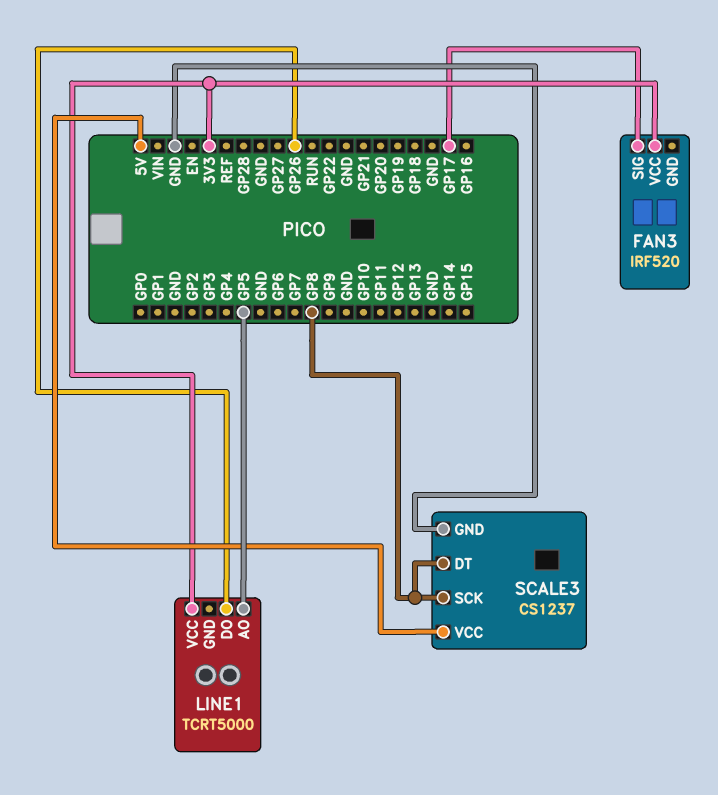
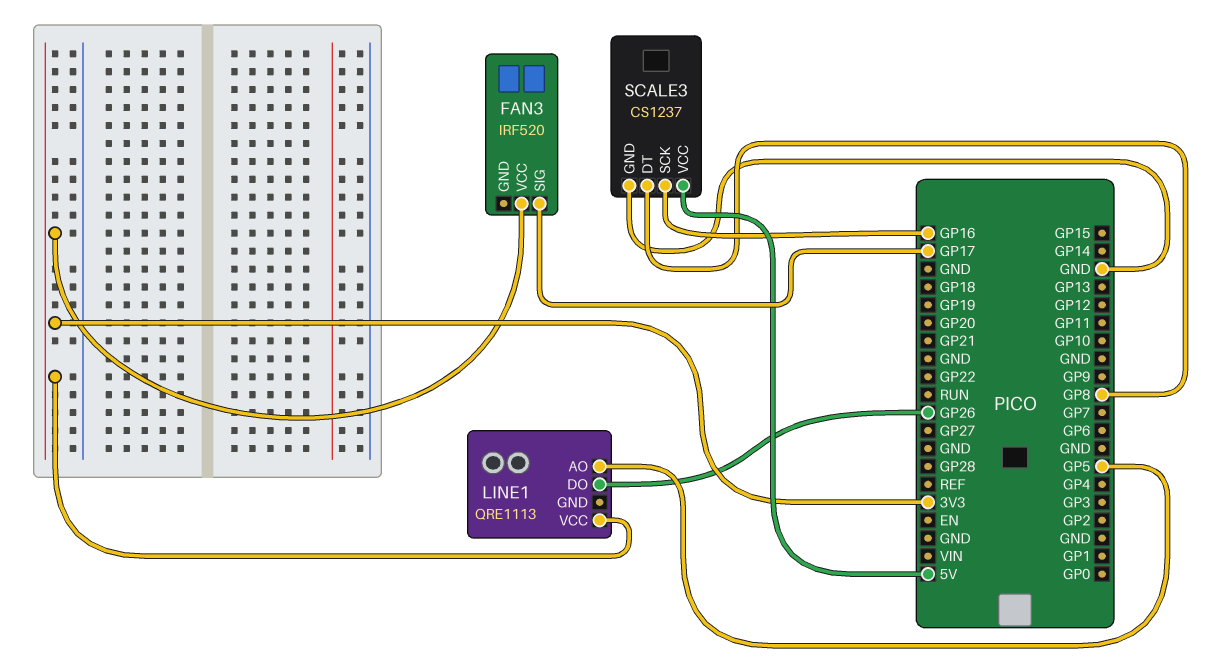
LINE1: TCRT5000 -> QRE1113
SCALE3 pin SCK: GP8 -> GP16

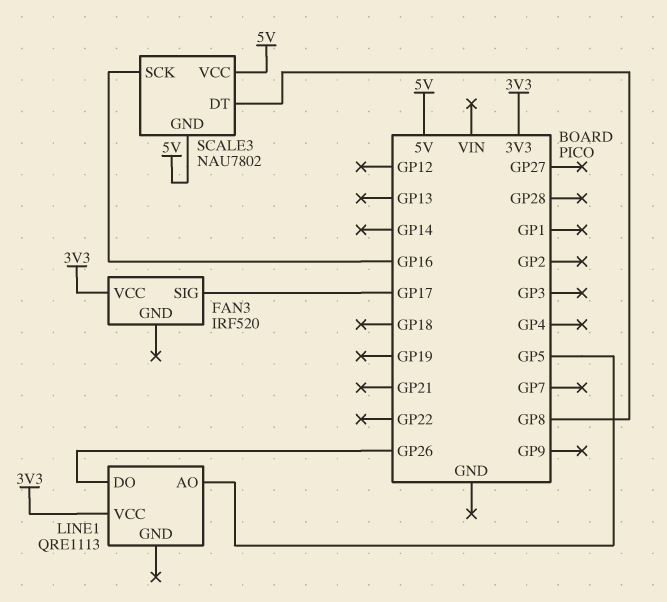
SCALE3: CS1237 -> NAU7802
SCALE3 pin GND: GND -> 5V

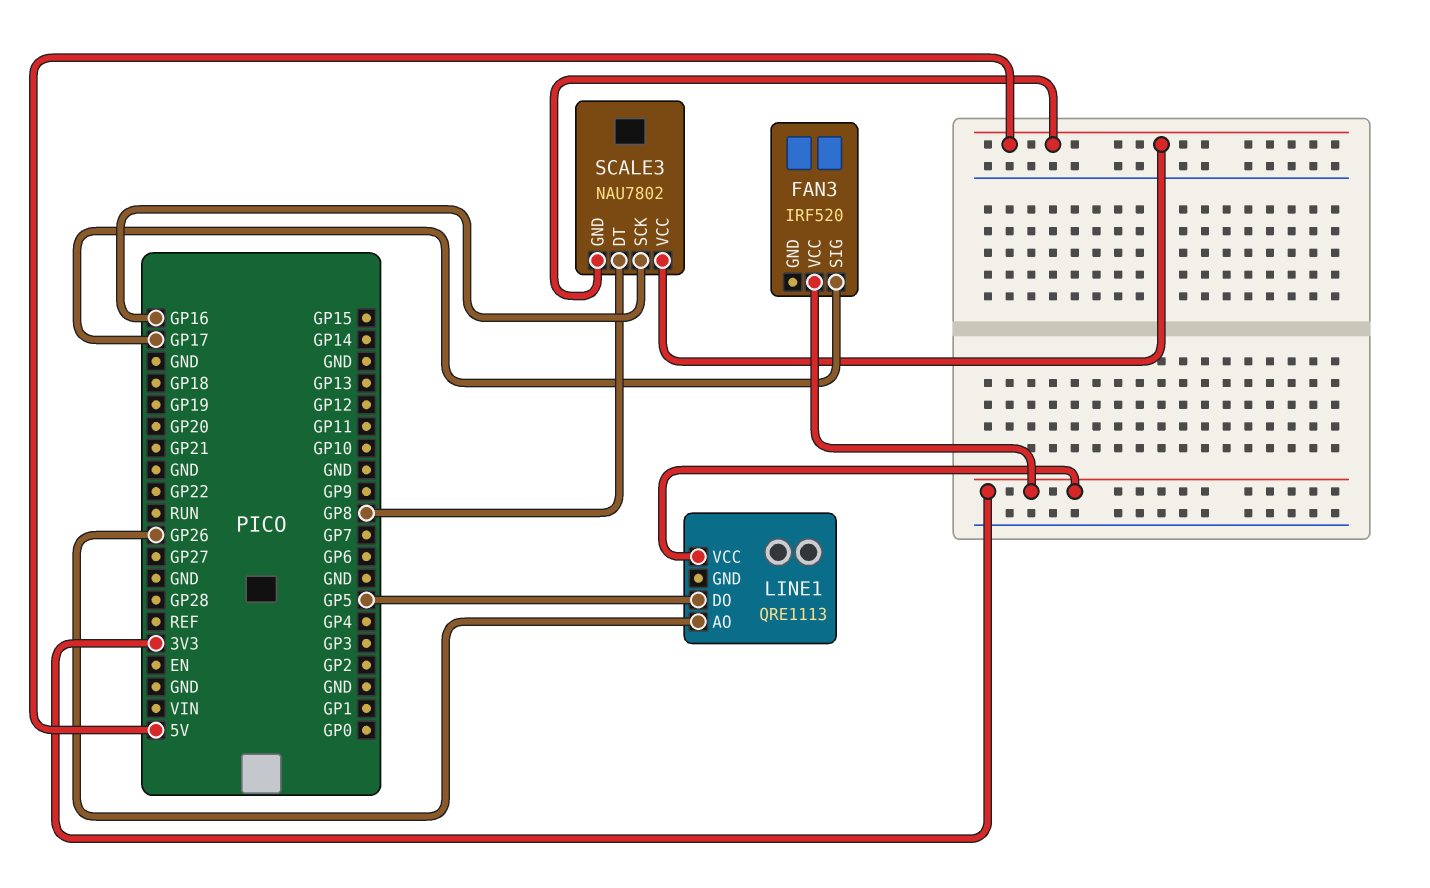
LINE1 pin AO: GP5 -> GP26
LINE1 pin DO: GP26 -> GP5

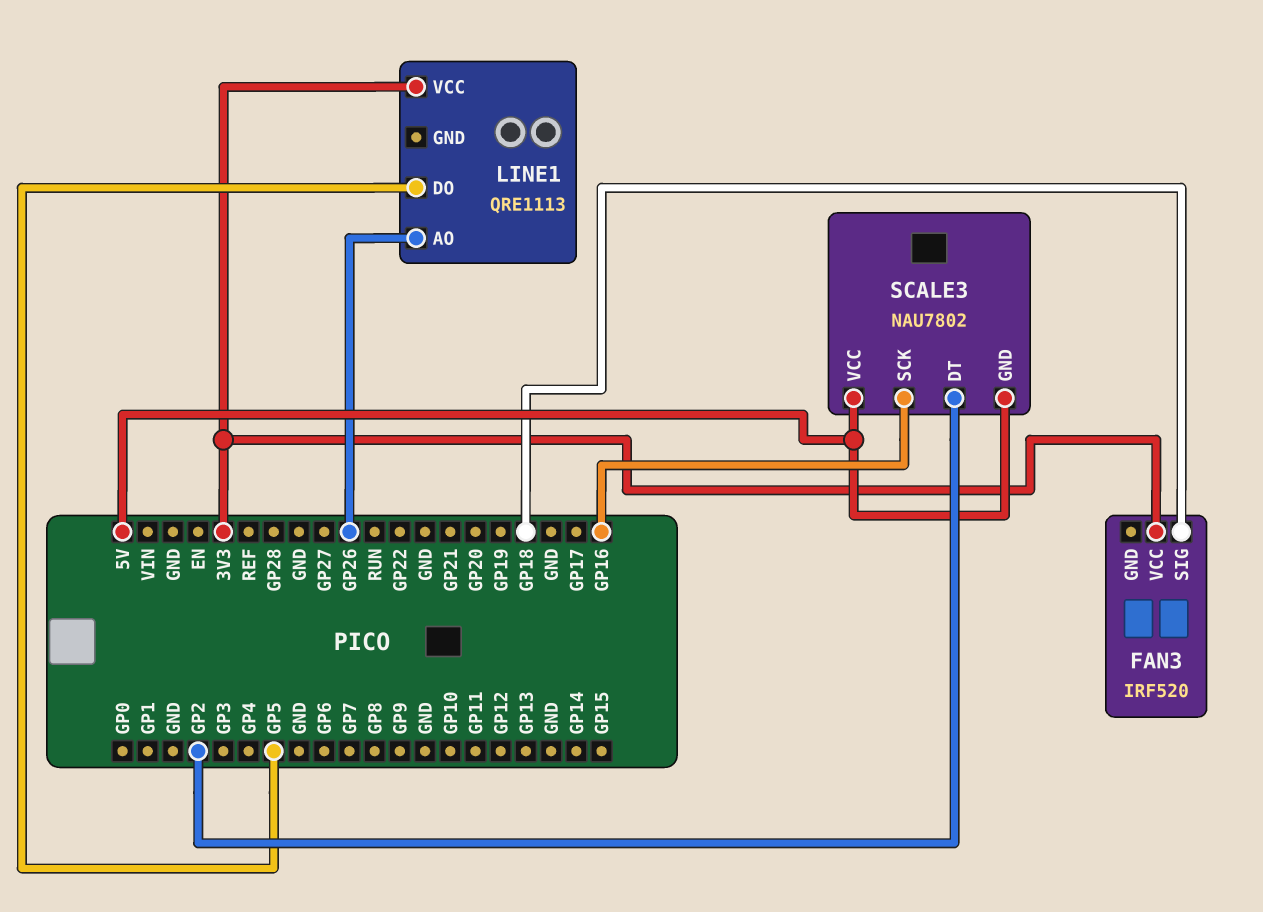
FAN3 pin SIG: GP17 -> GP18
SCALE3 pin DT: GP8 -> GP2

